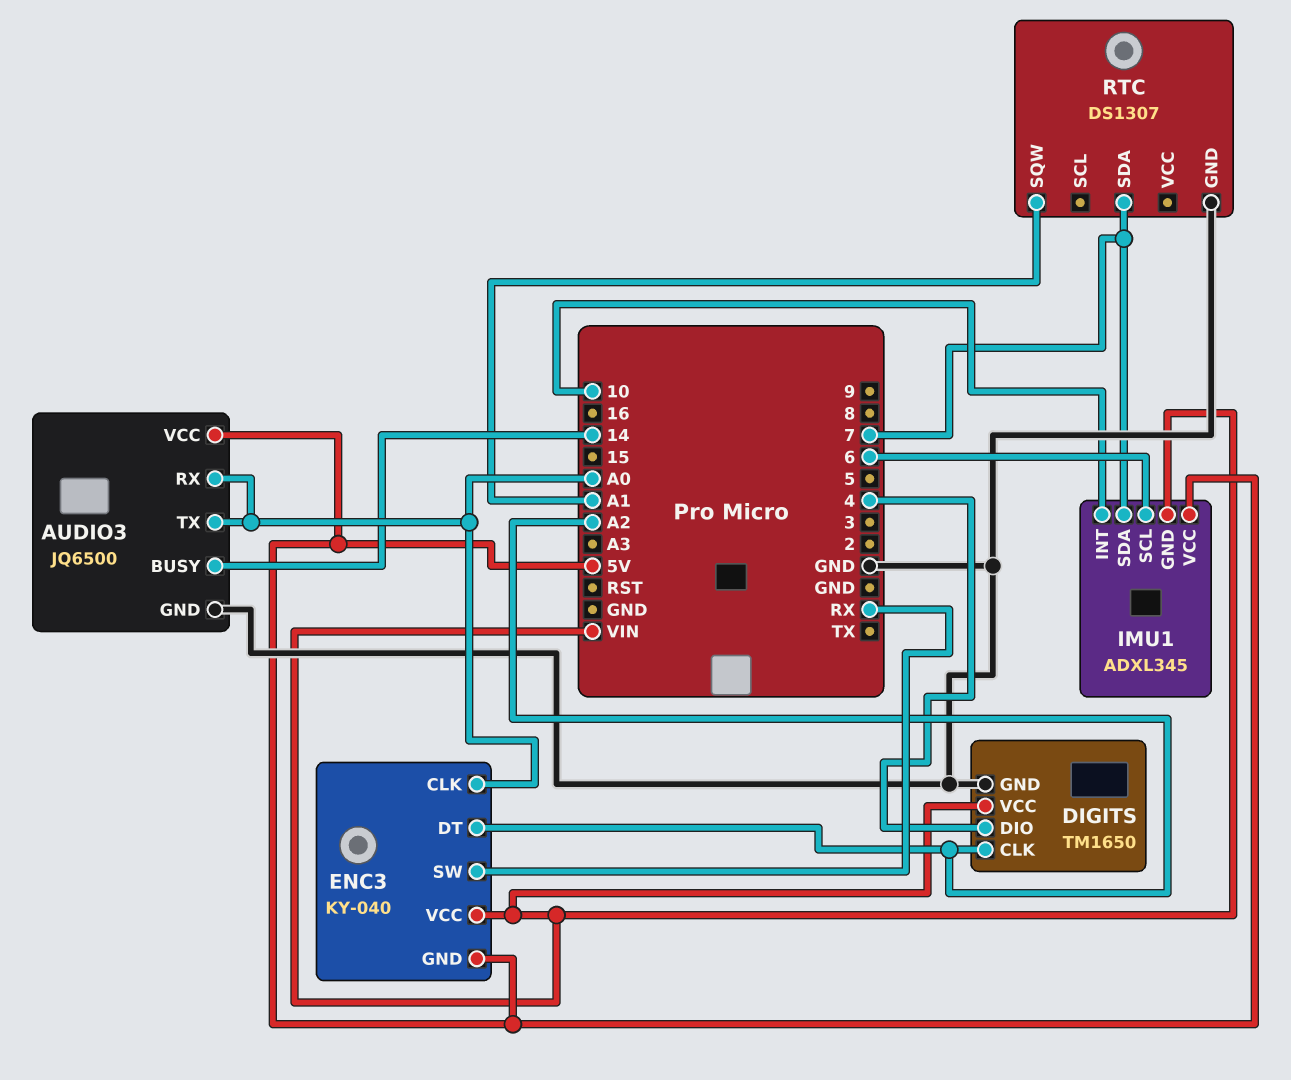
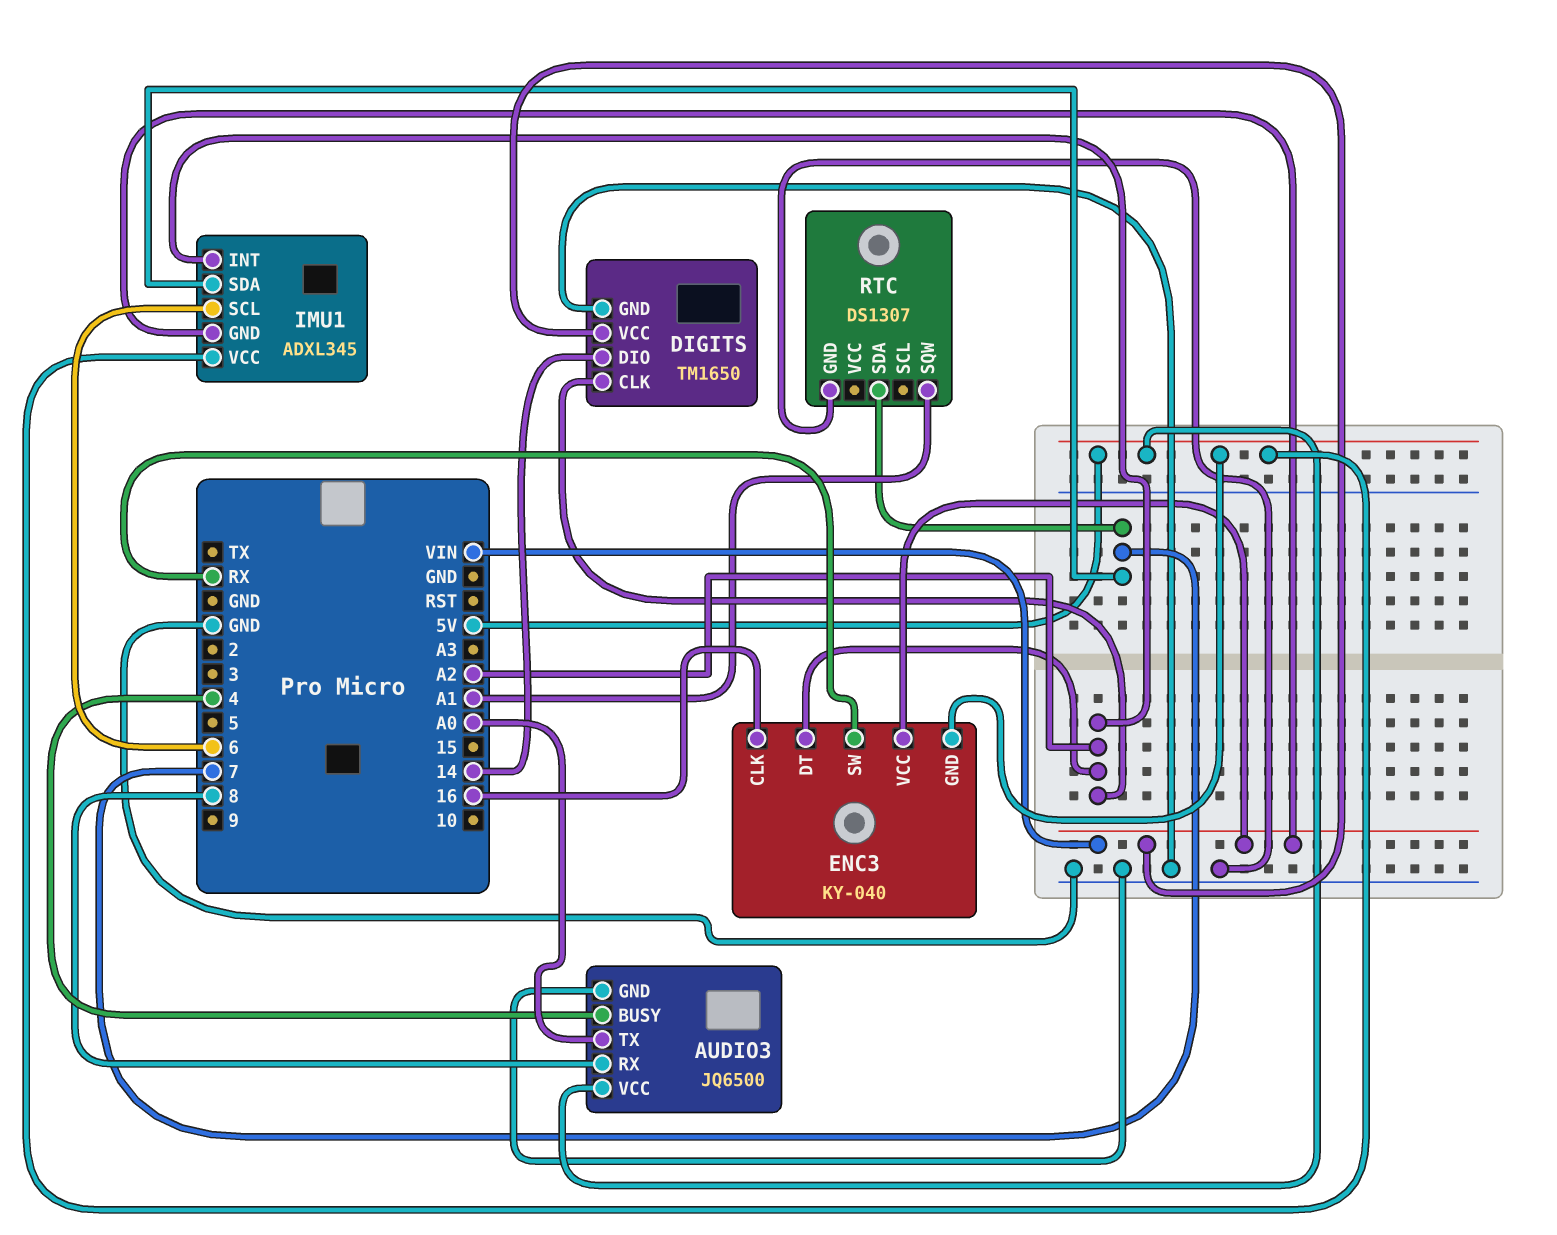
AUDIO3 pin BUSY: 14 -> 4
AUDIO3 pin RX: A0 -> 8
DIGITS pin DIO: 4 -> 14
ENC3 pin CLK: A0 -> 16
IMU1 pin INT: 10 -> A2

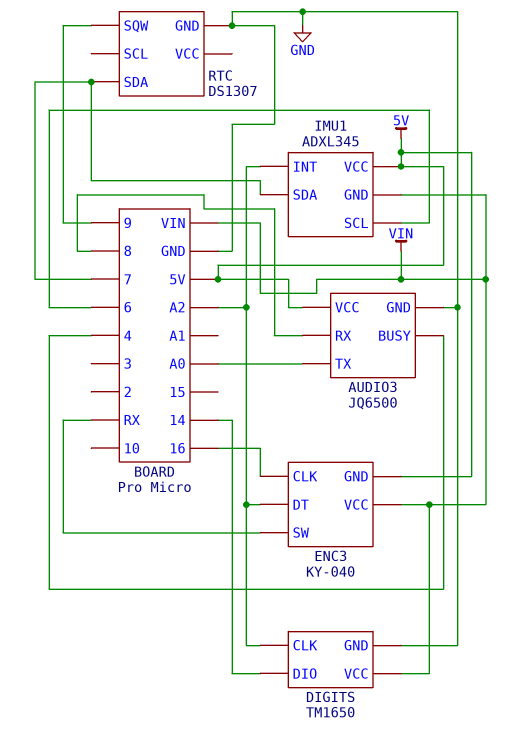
RTC pin SQW: A1 -> 9

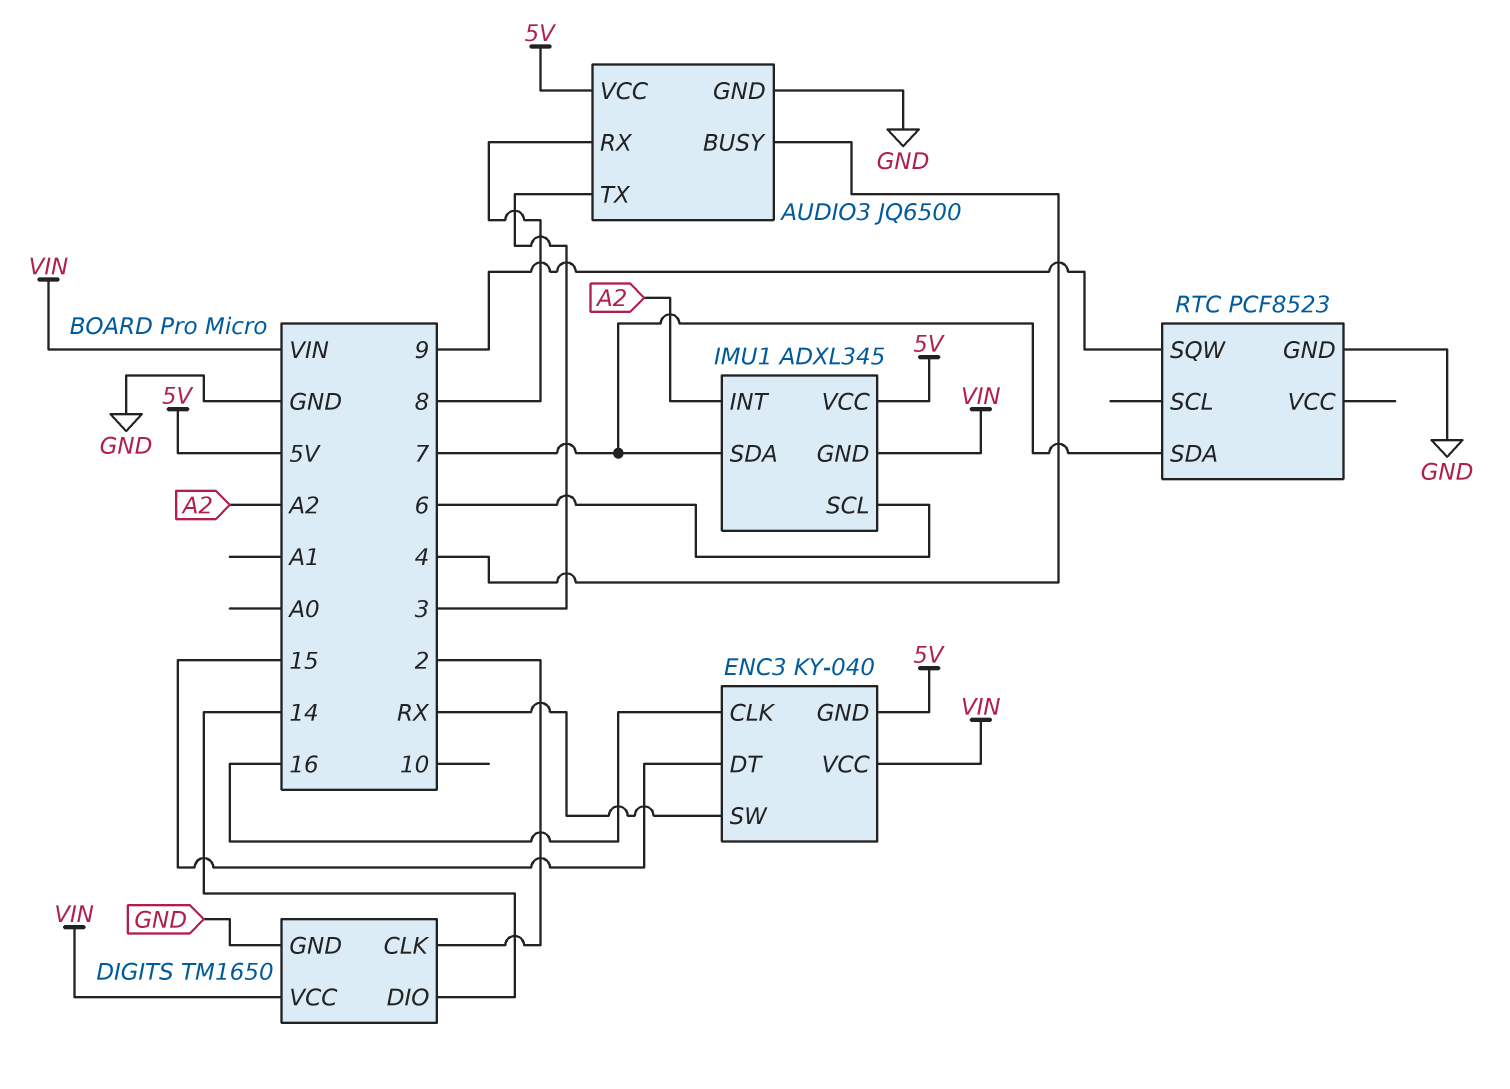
AUDIO3 pin TX: A0 -> 3
DIGITS pin CLK: A2 -> 2
ENC3 pin DT: A2 -> 15
RTC: DS1307 -> PCF8523

